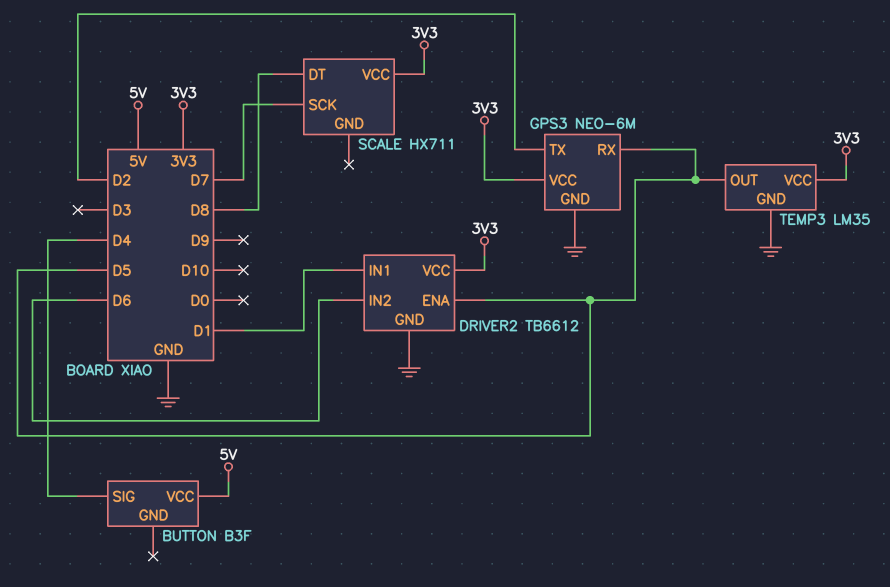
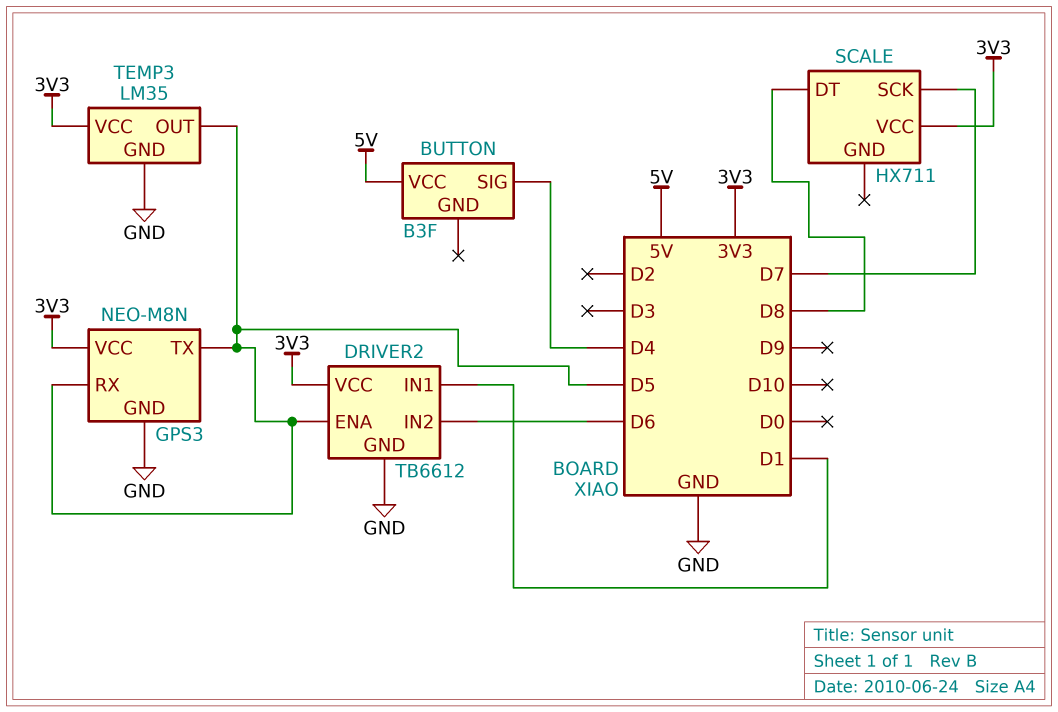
GPS3: NEO-6M -> NEO-M8N
GPS3 pin TX: D2 -> D5

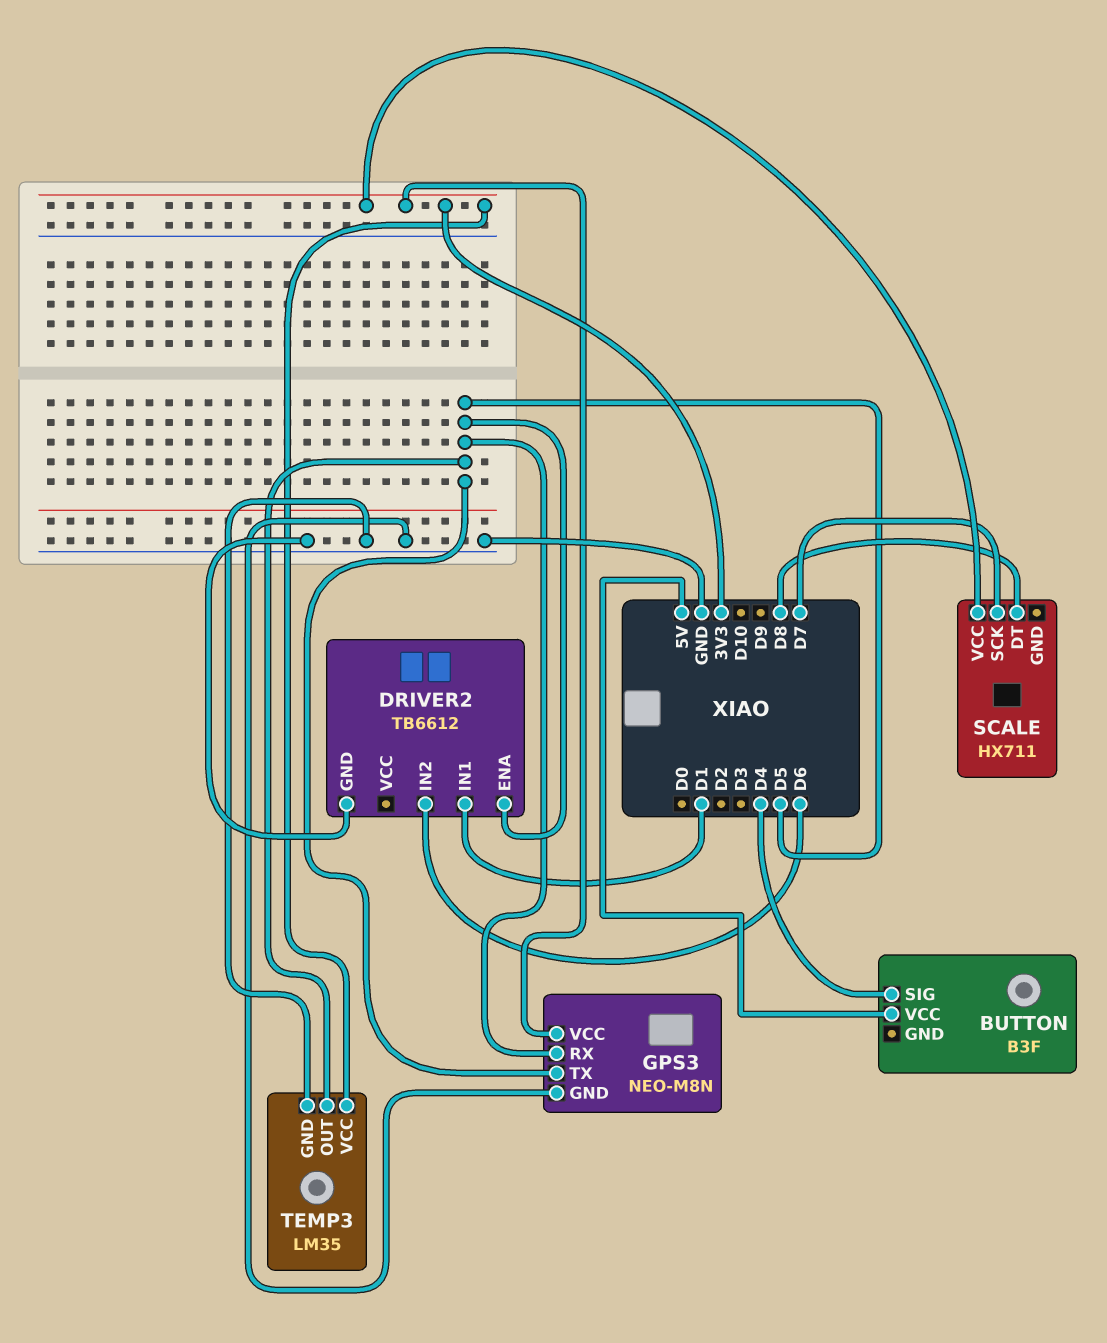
DRIVER2 pin VCC: 3V3 -> none

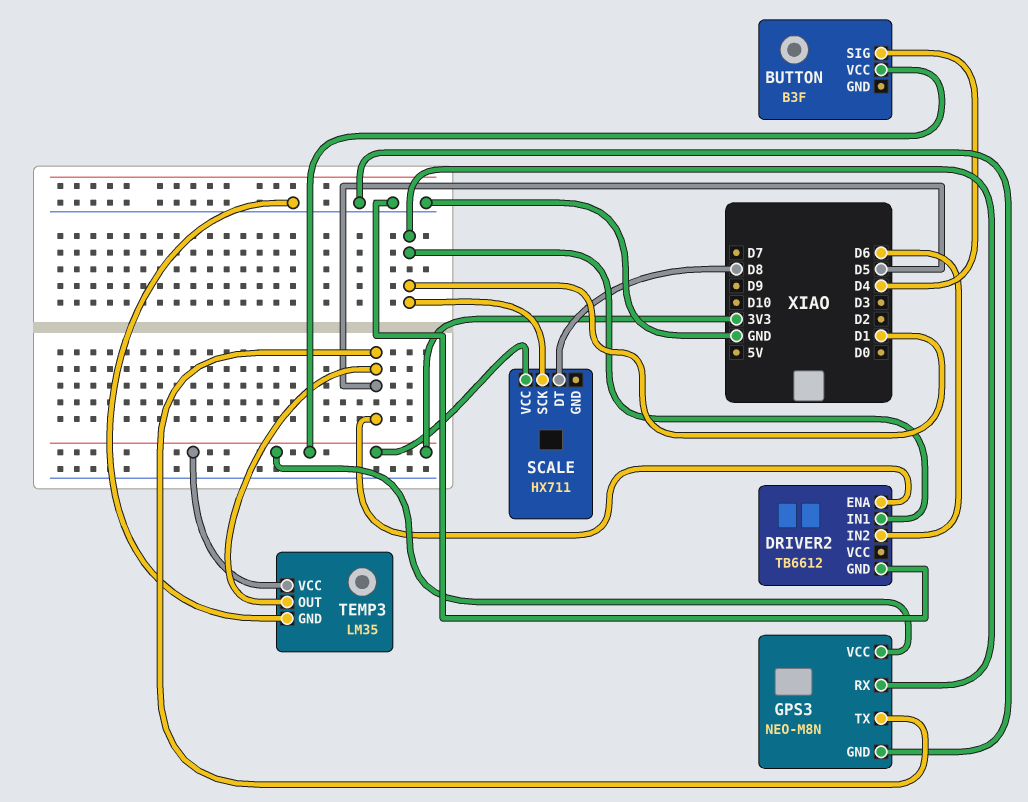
BUTTON pin VCC: 5V -> 3V3
GPS3 pin RX: D5 -> D1
SCALE pin SCK: D7 -> D1

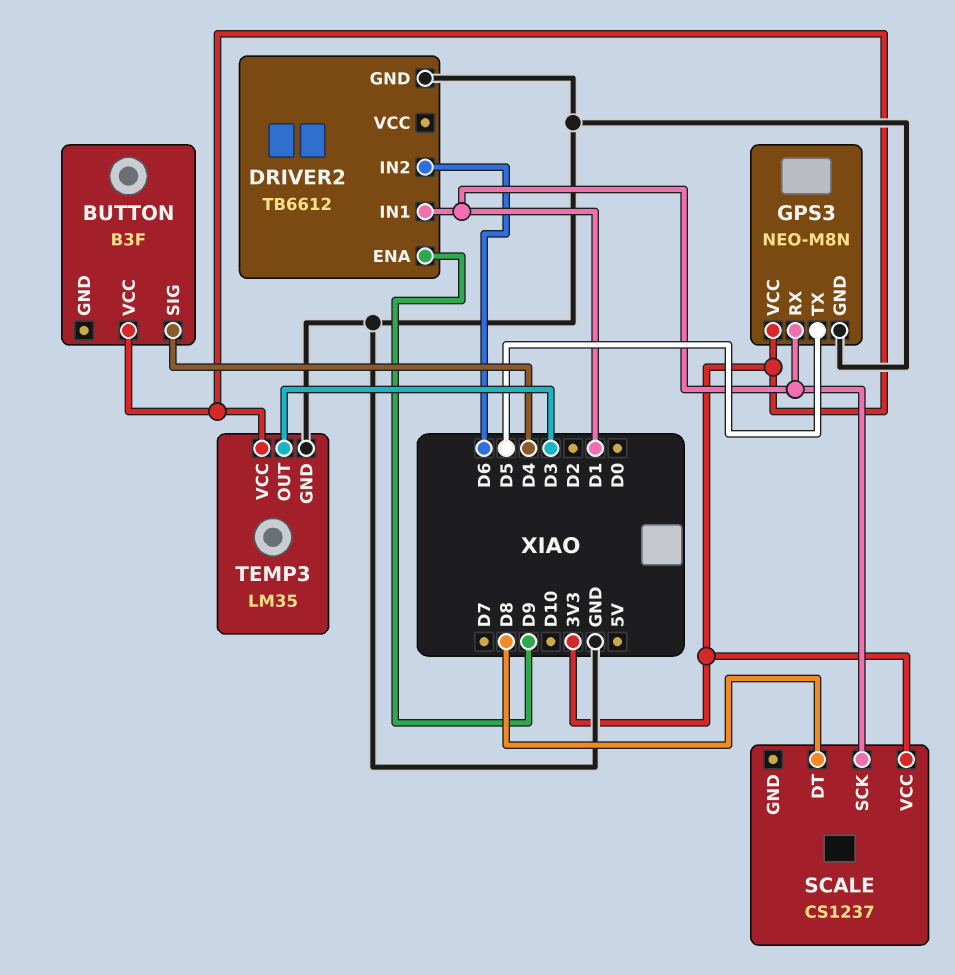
DRIVER2 pin ENA: D5 -> D9
SCALE: HX711 -> CS1237
TEMP3 pin OUT: D5 -> D3

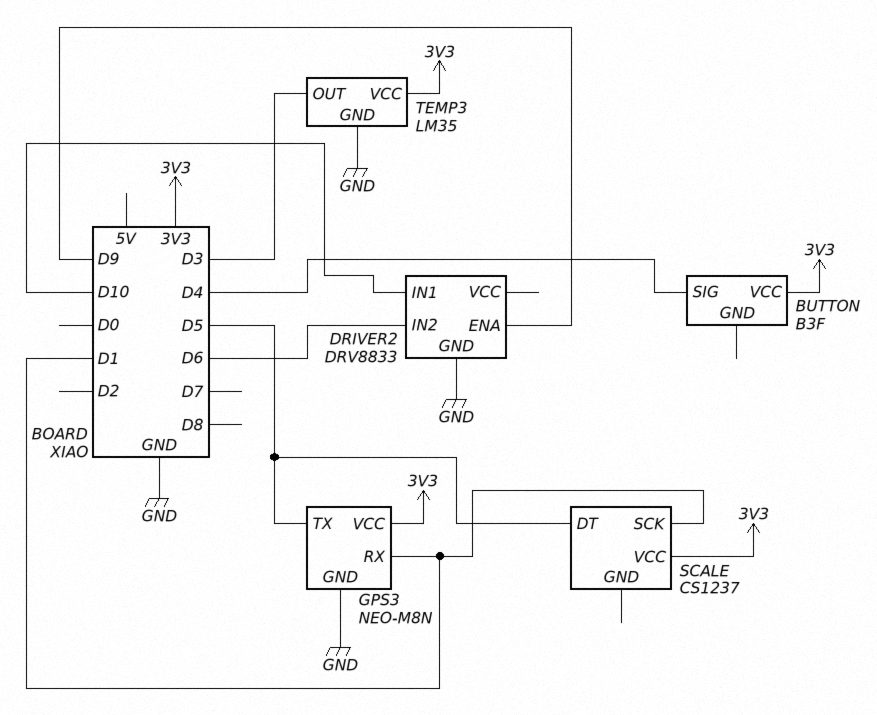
DRIVER2: TB6612 -> DRV8833
DRIVER2 pin IN1: D1 -> D10
SCALE pin DT: D8 -> D5

